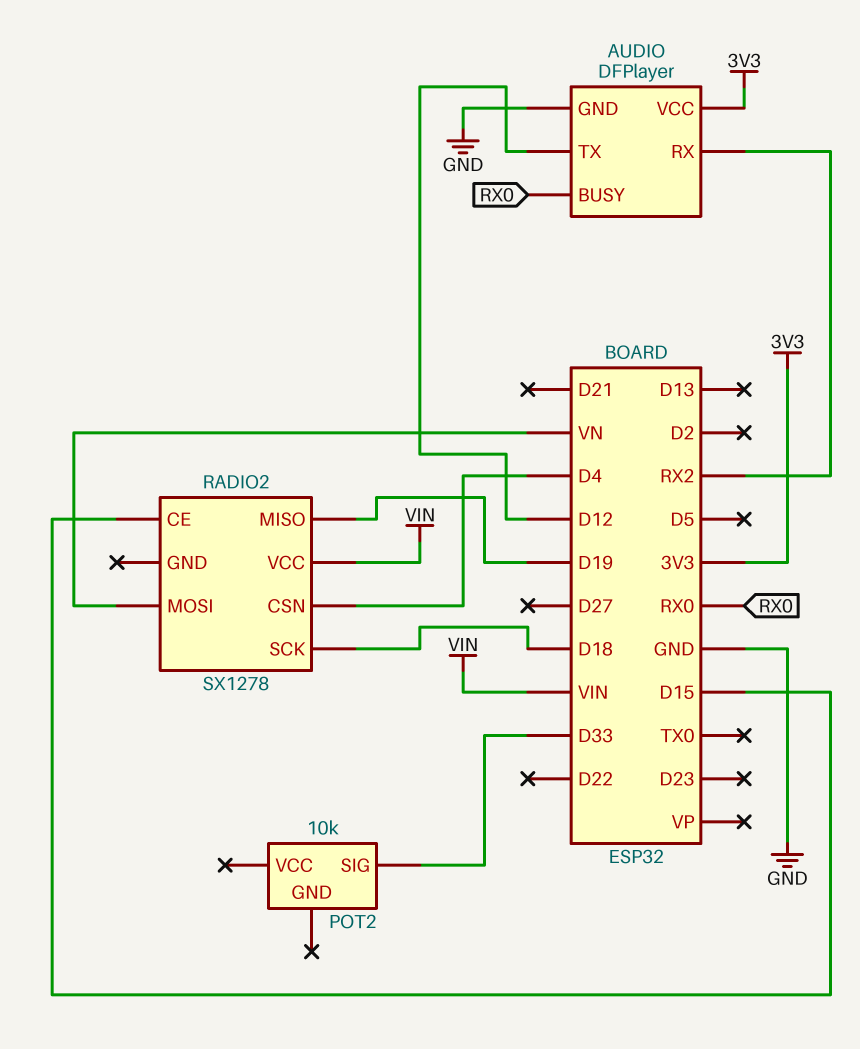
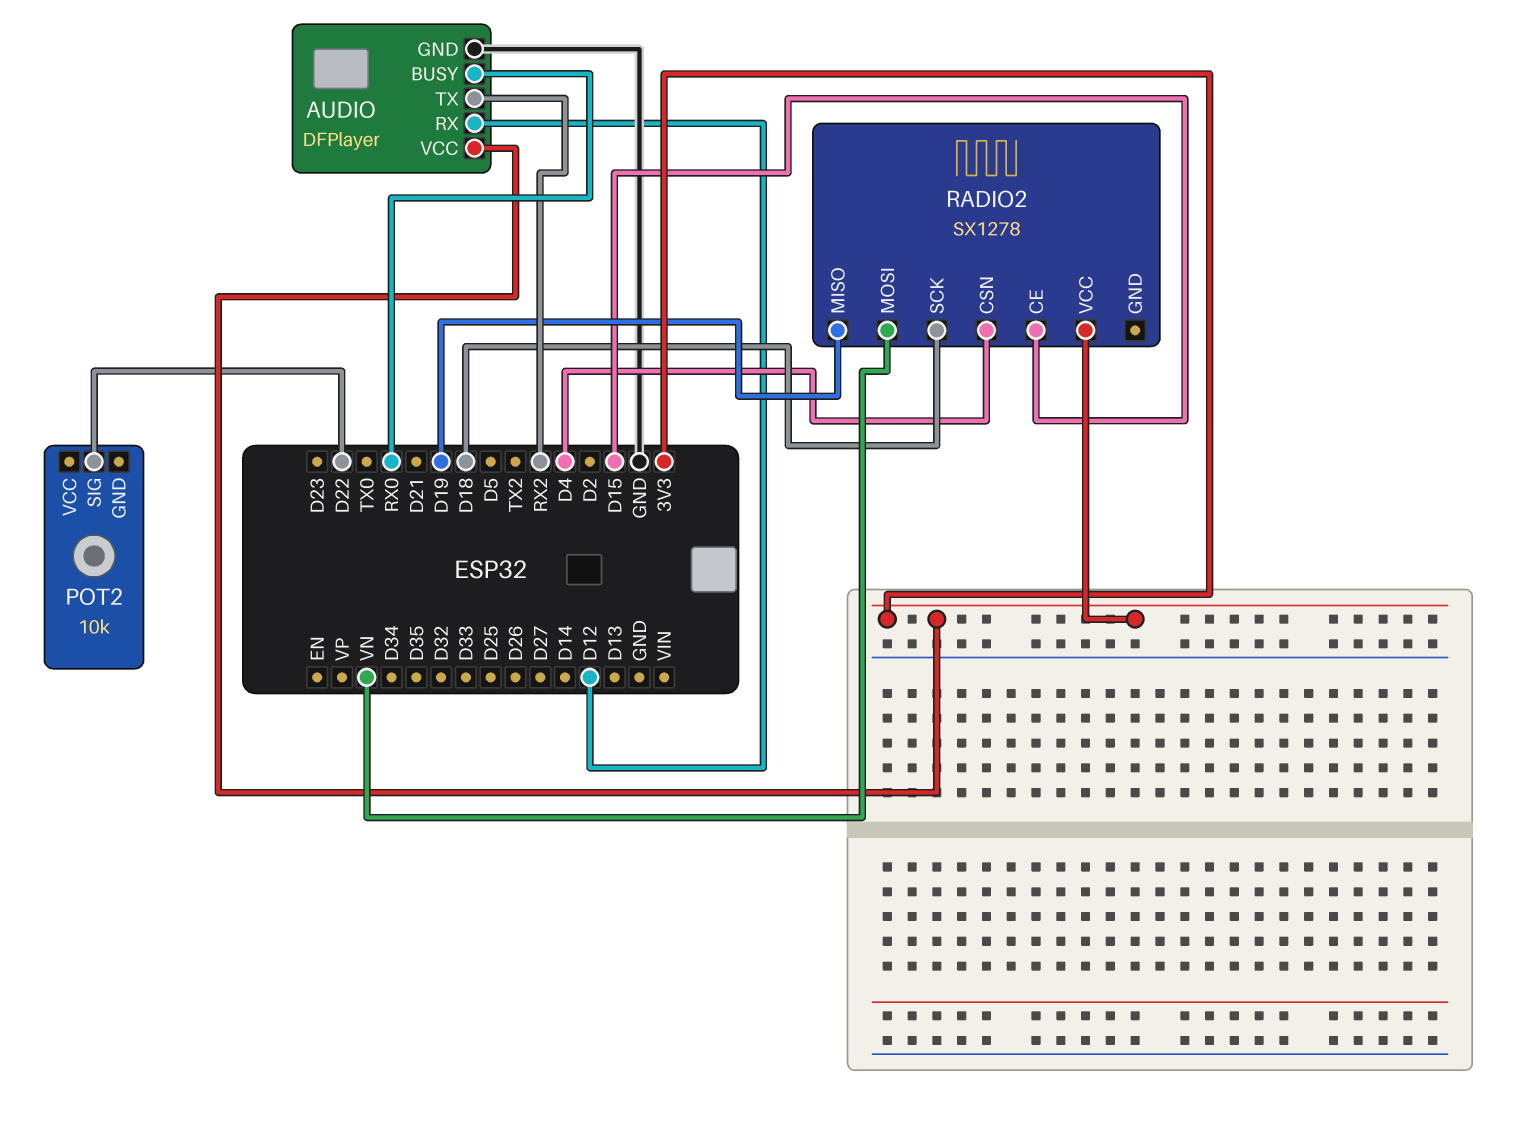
AUDIO pin RX: RX2 -> D12
AUDIO pin TX: D12 -> RX2
POT2 pin SIG: D33 -> D22
RADIO2 pin VCC: VIN -> 3V3

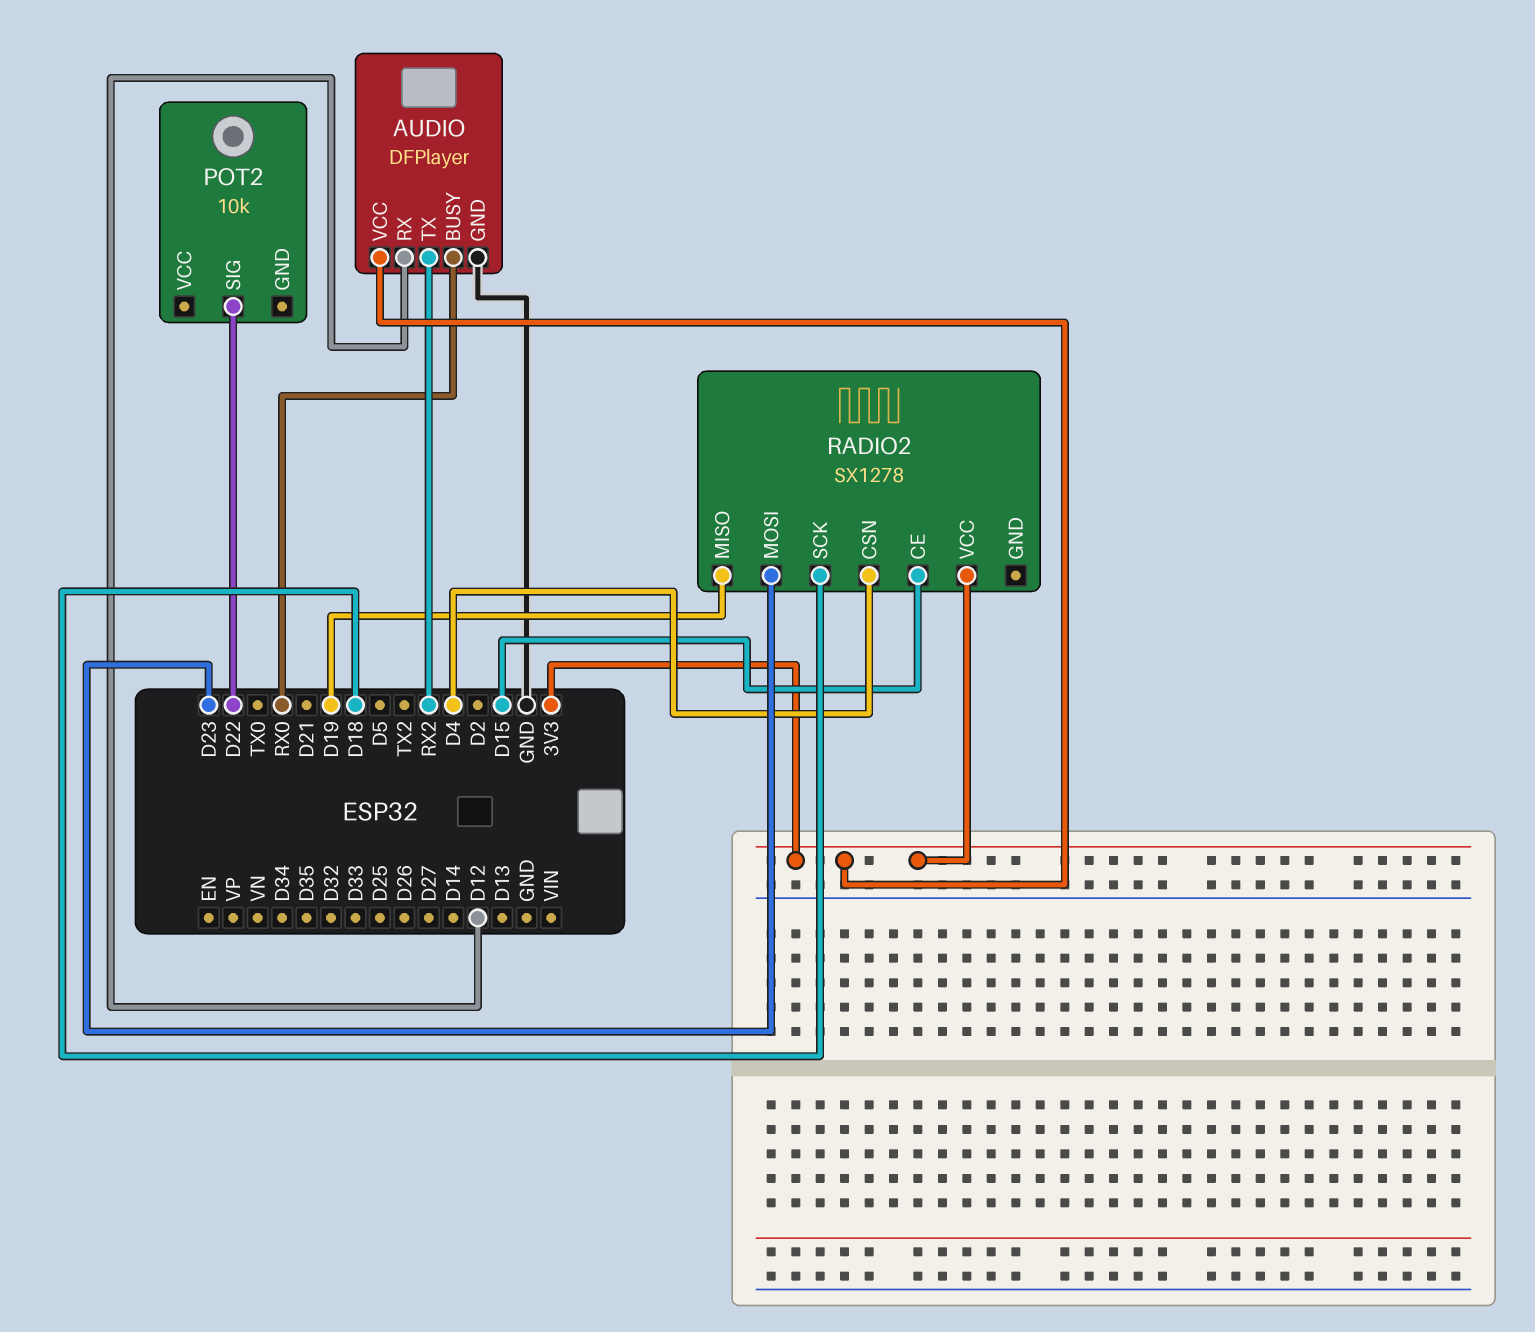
RADIO2 pin MOSI: VN -> D23

